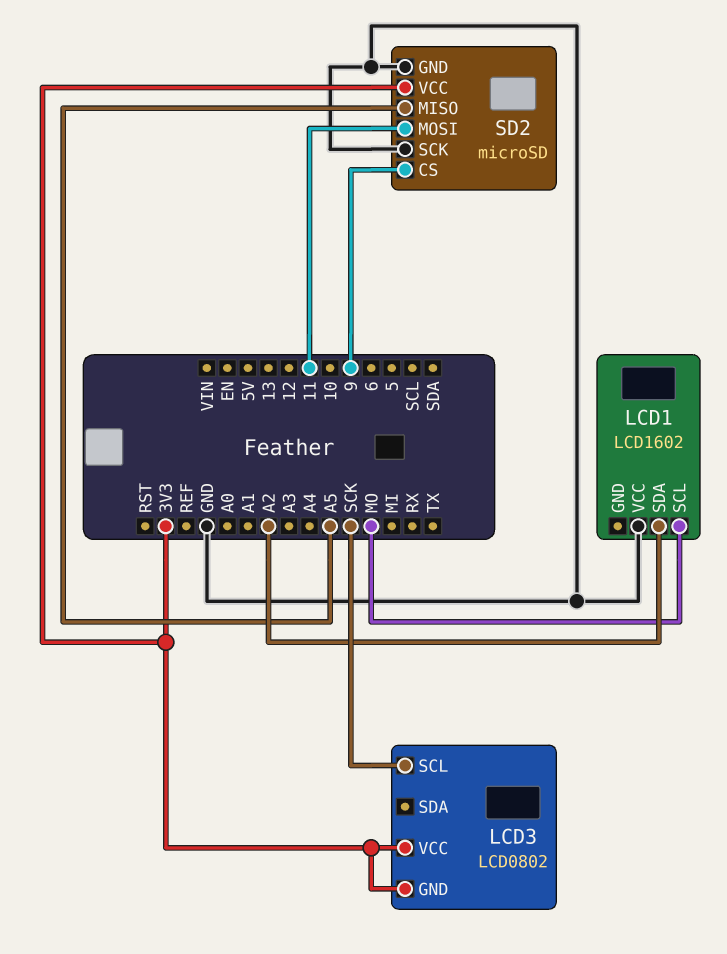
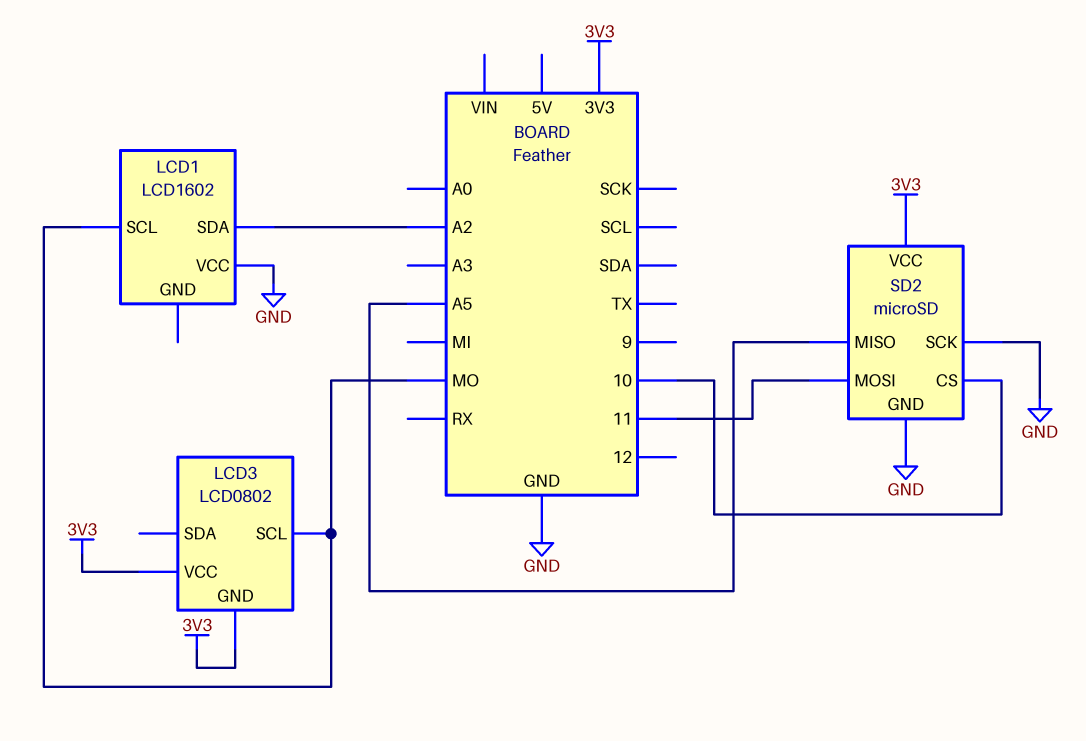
LCD3 pin SCL: SCK -> MO
SD2 pin CS: 9 -> 10

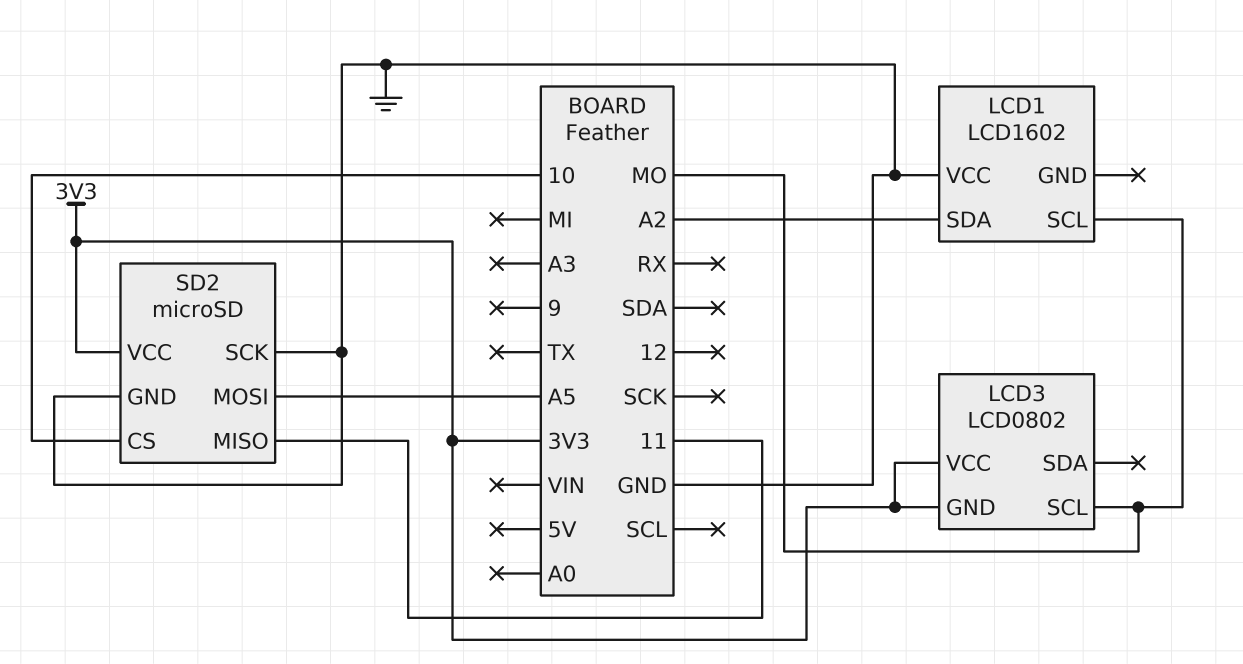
SD2 pin MISO: A5 -> 11
SD2 pin MOSI: 11 -> A5

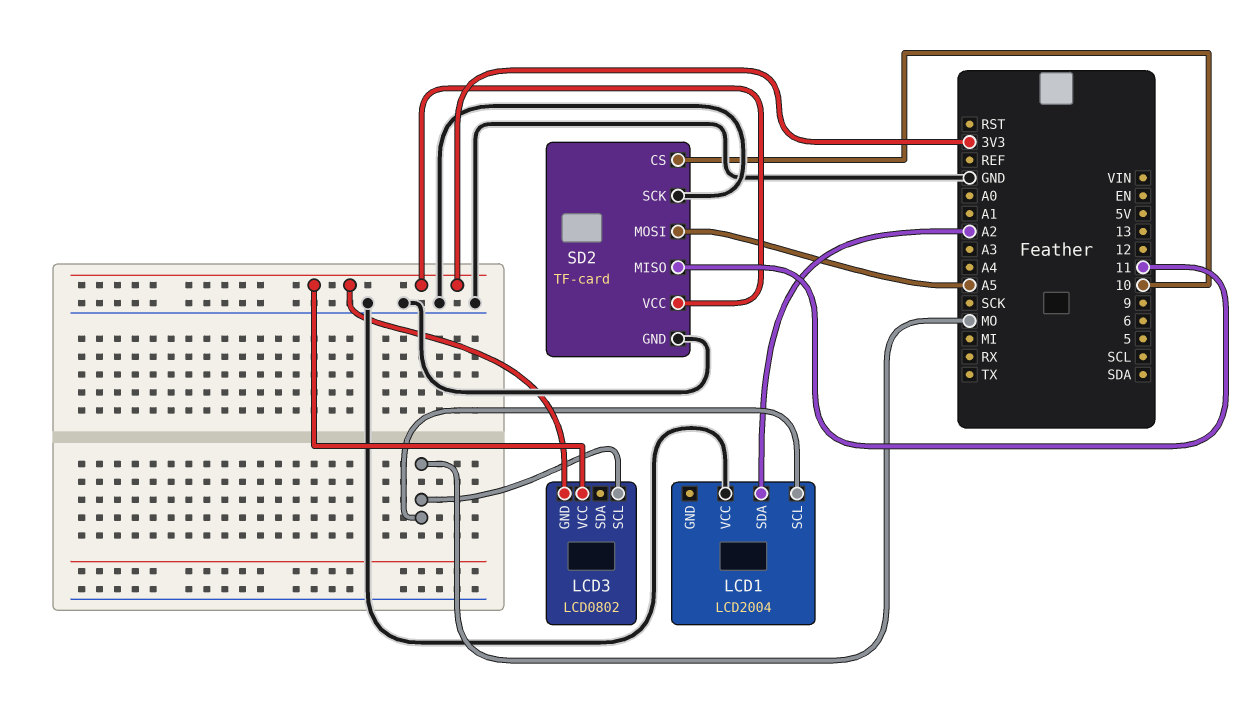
LCD1: LCD1602 -> LCD2004
SD2: microSD -> TF-card

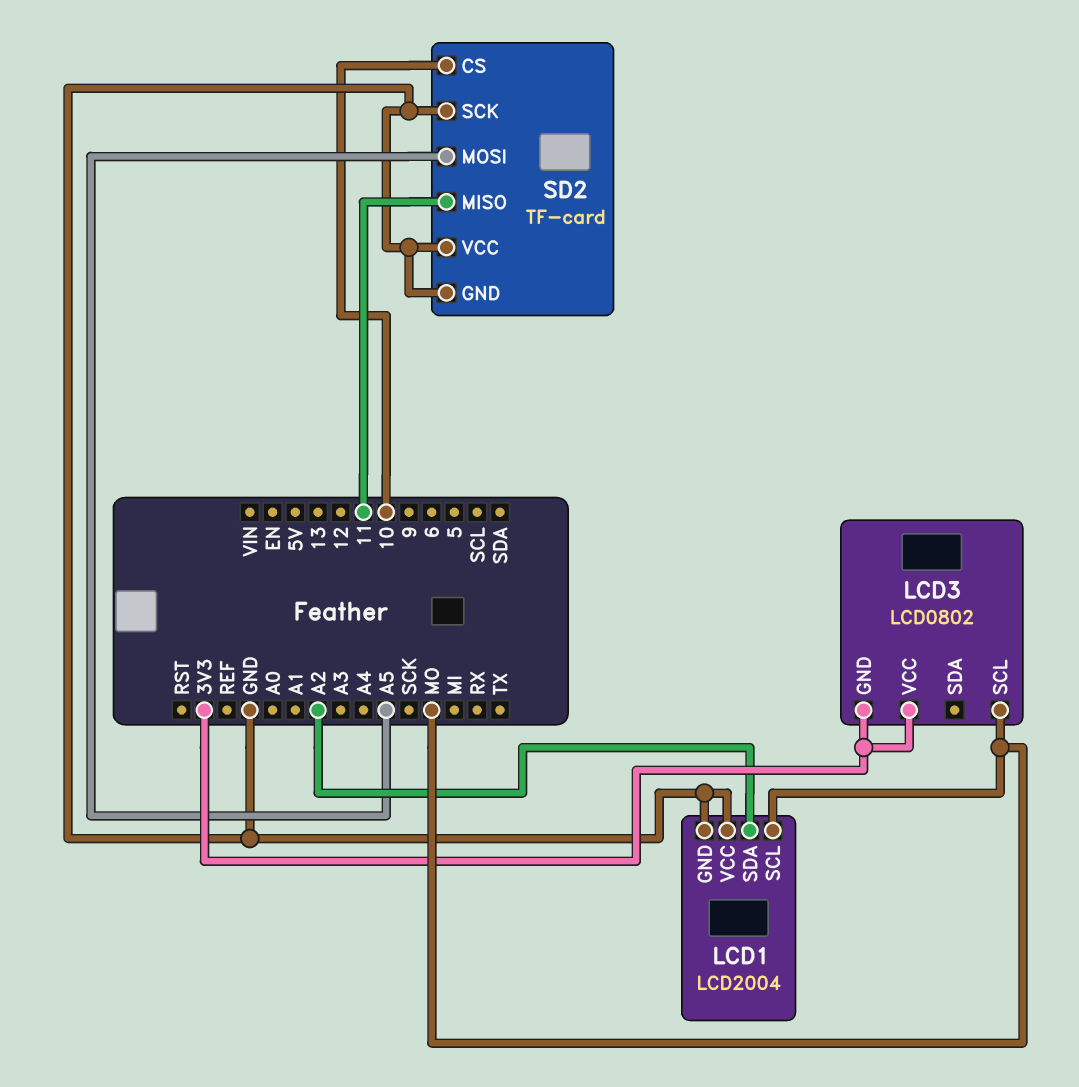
LCD1 pin GND: none -> GND
SD2 pin VCC: 3V3 -> GND

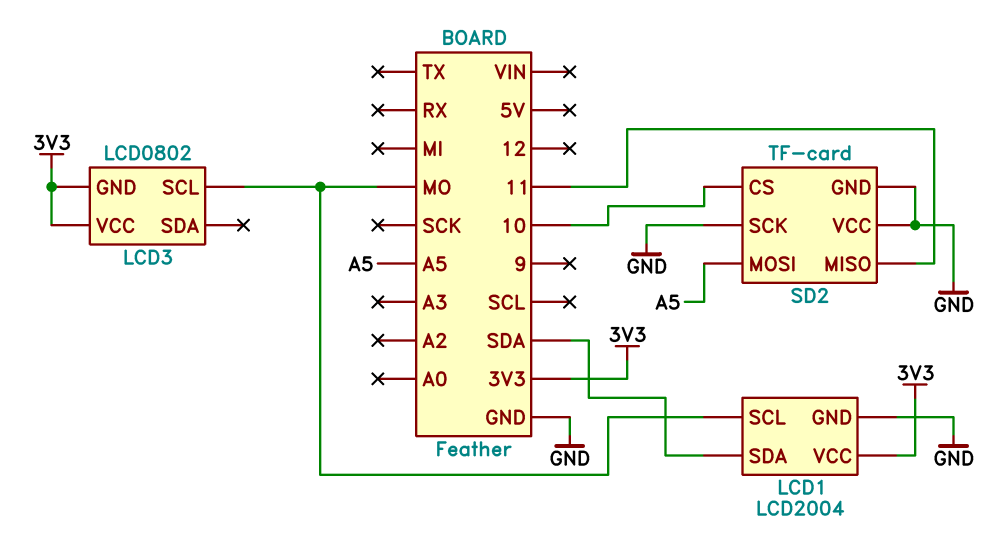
LCD1 pin SDA: A2 -> SDA
LCD1 pin VCC: GND -> 3V3

